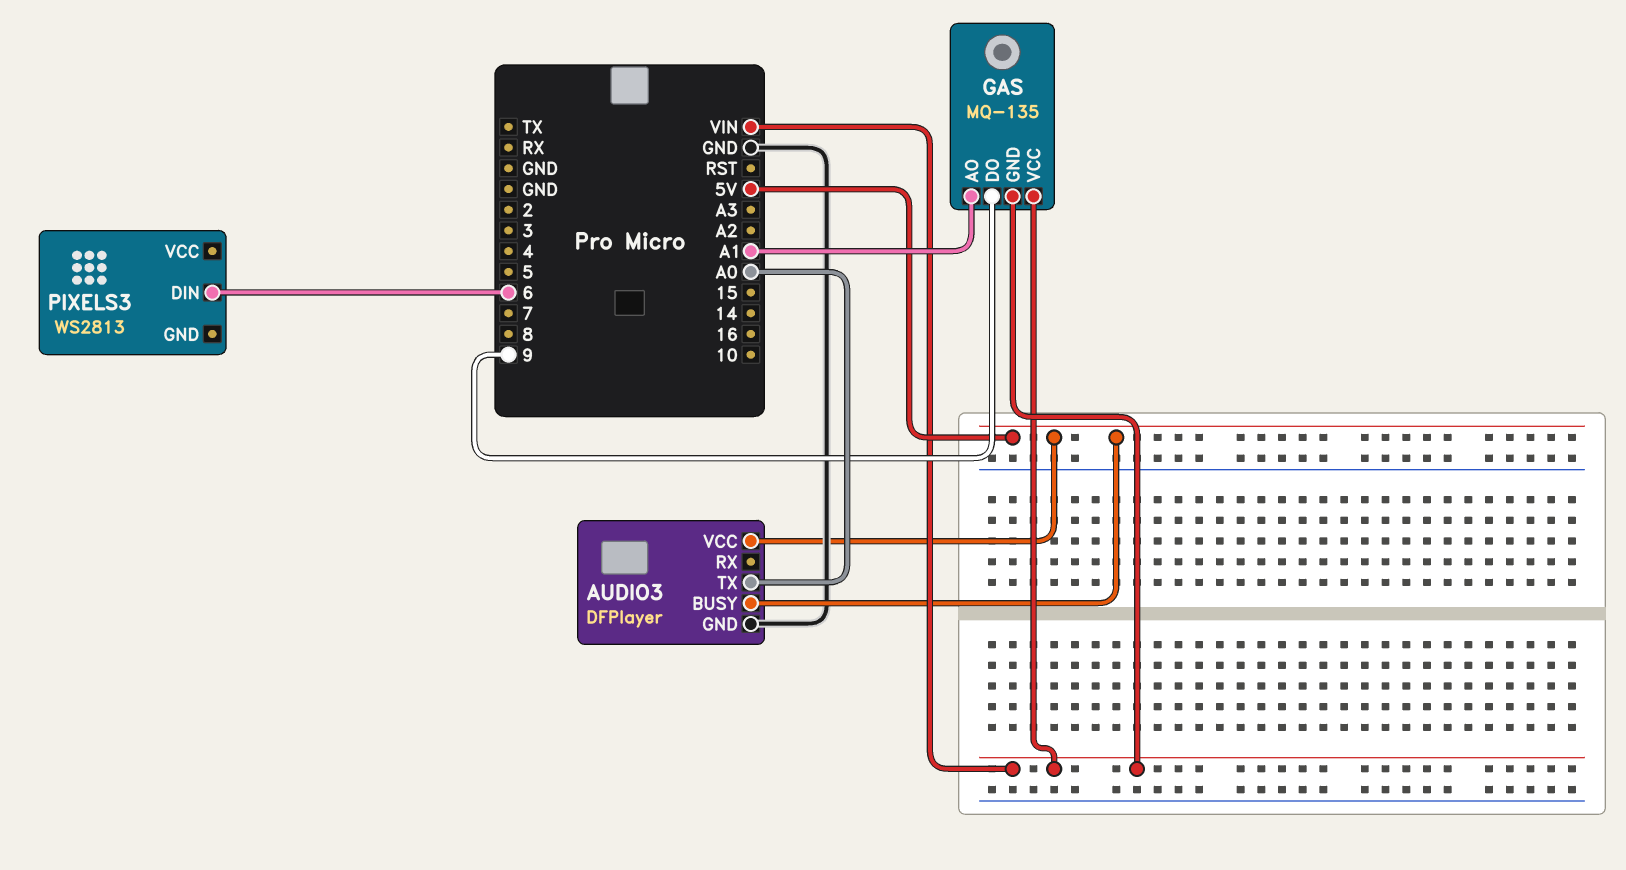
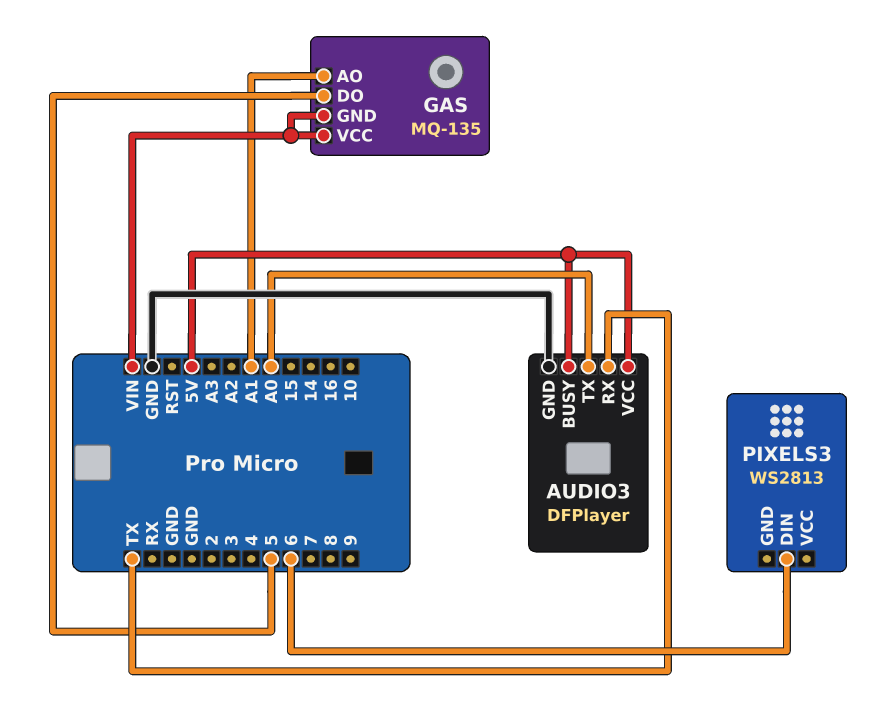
AUDIO3 pin RX: none -> TX
GAS pin DO: 9 -> 5

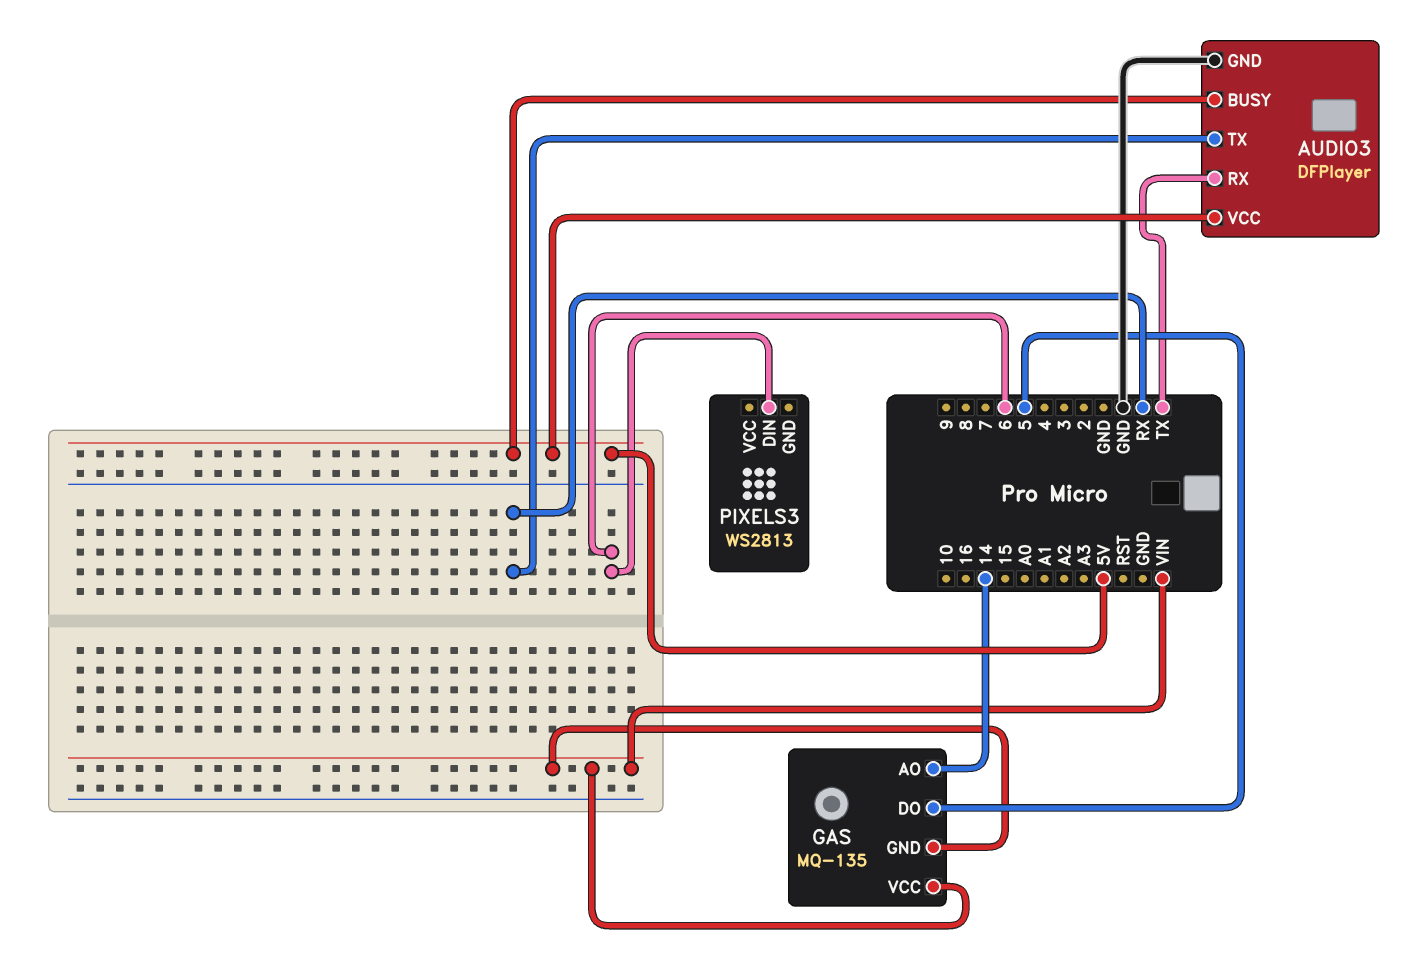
AUDIO3 pin TX: A0 -> RX
GAS pin AO: A1 -> 14

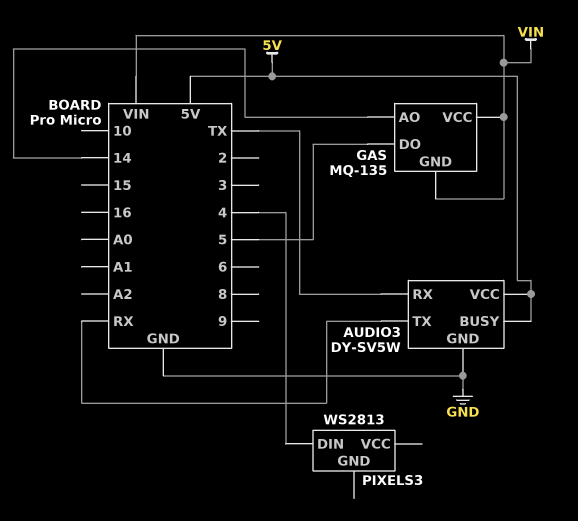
AUDIO3: DFPlayer -> DY-SV5W
PIXELS3 pin DIN: 6 -> 4

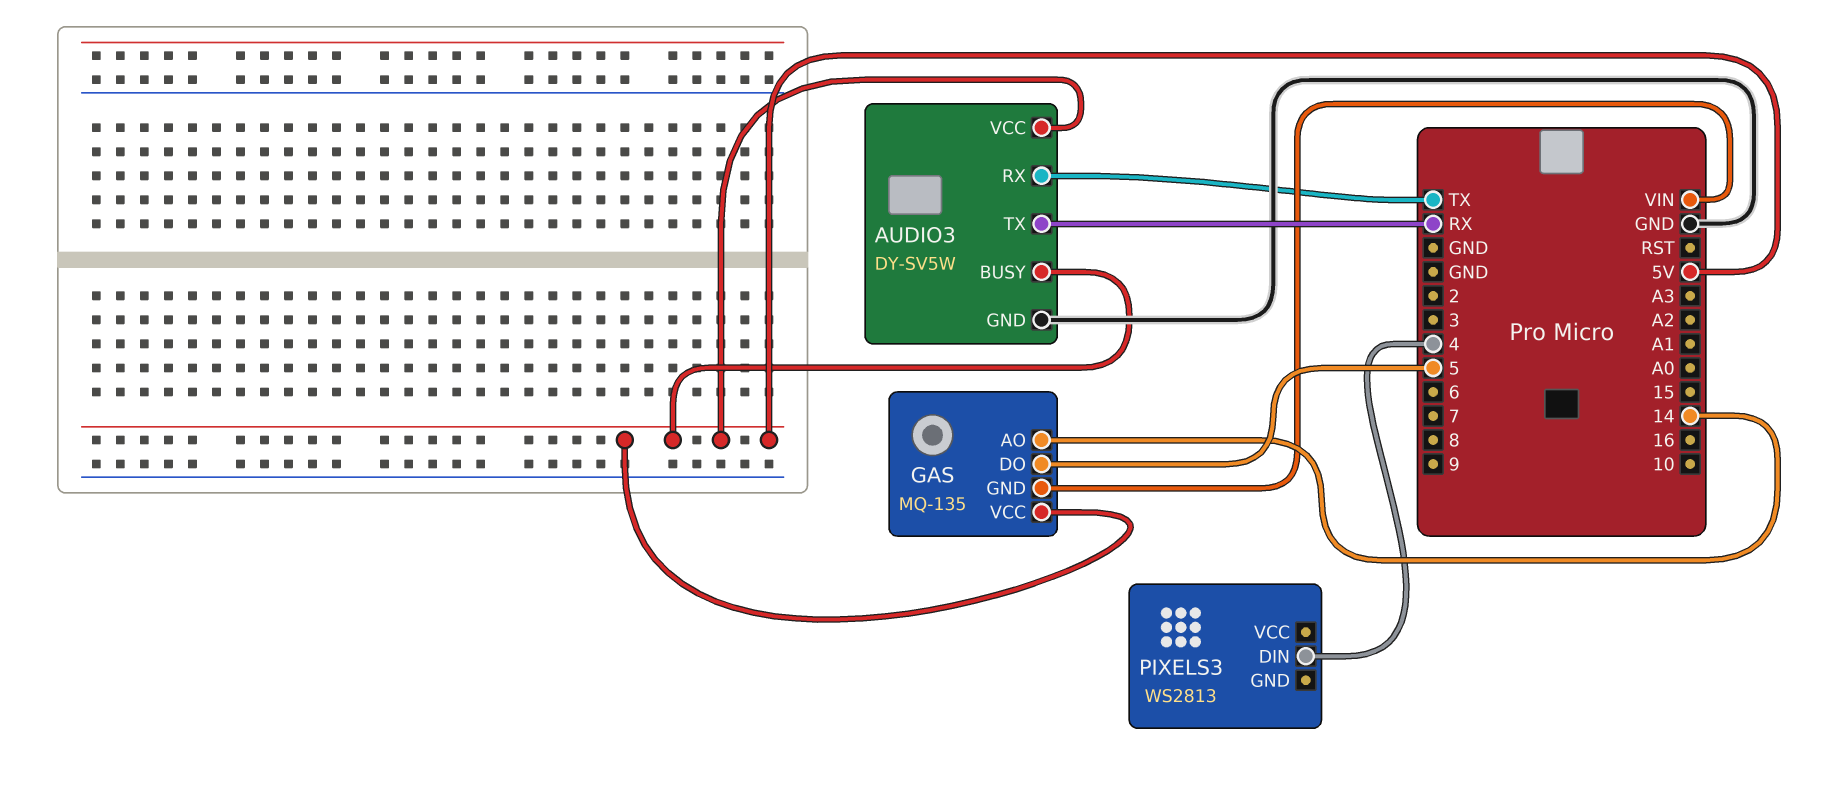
GAS pin VCC: VIN -> 5V

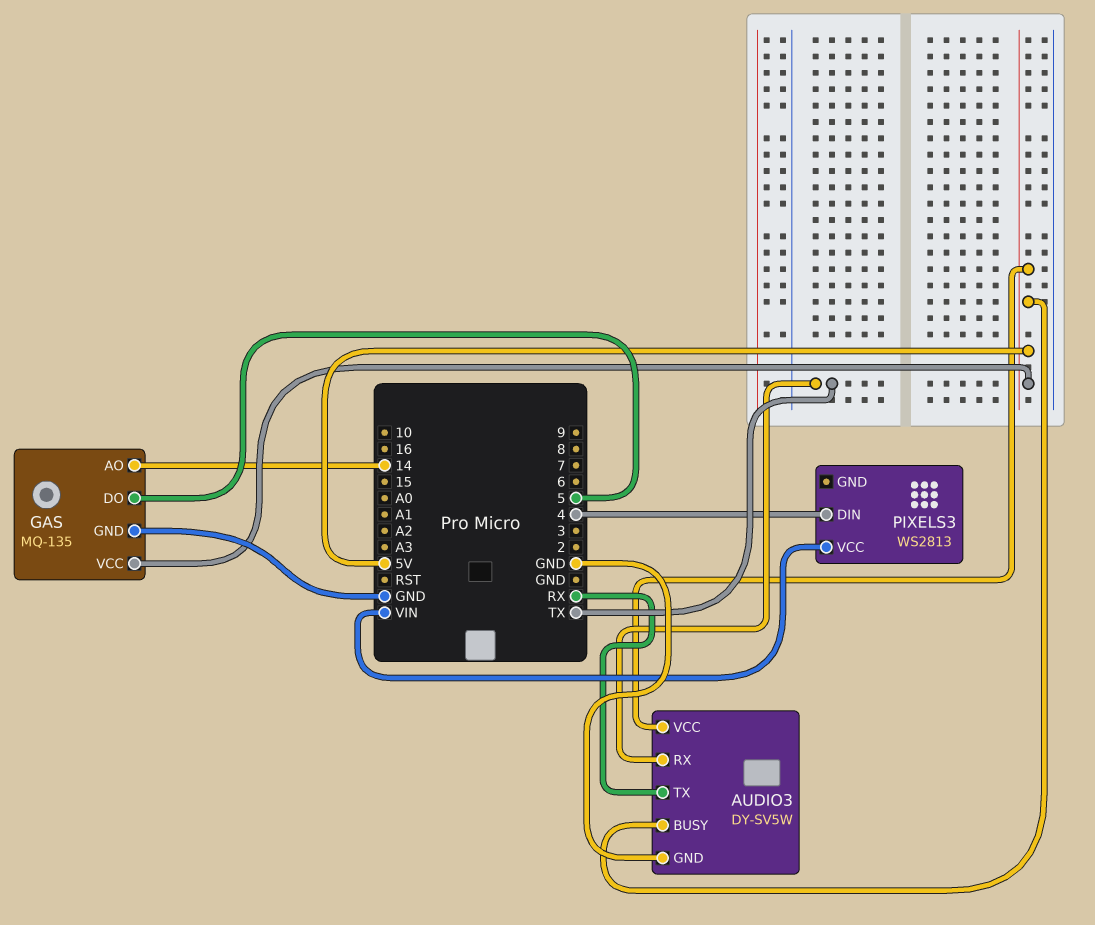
GAS pin GND: VIN -> GND
PIXELS3 pin VCC: none -> VIN

